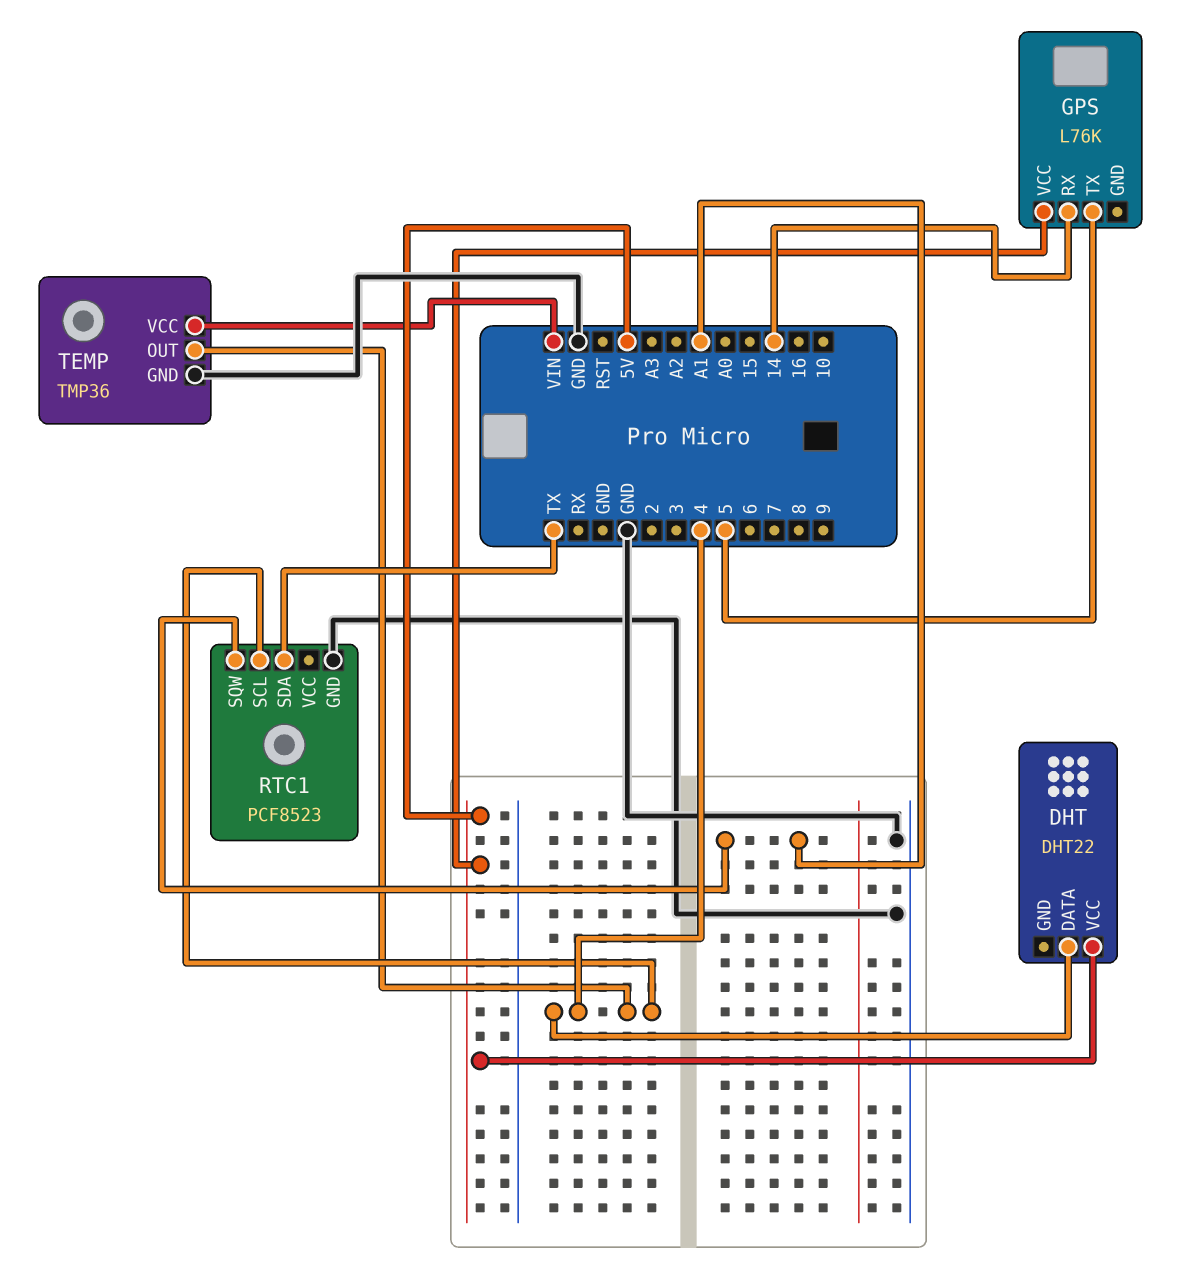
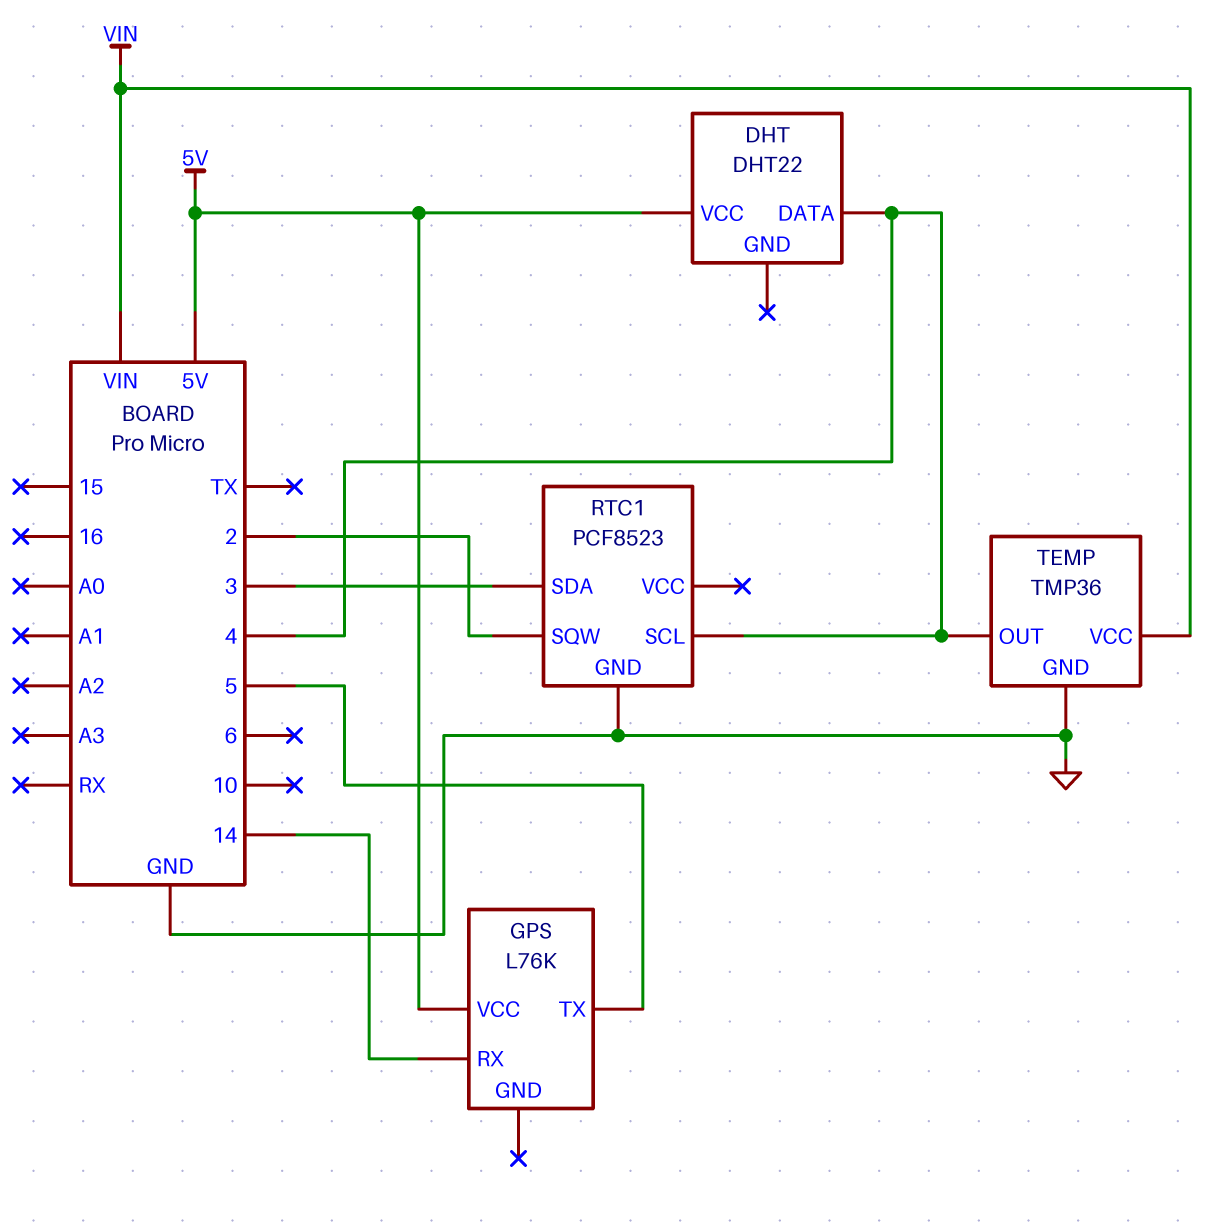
RTC1 pin SDA: TX -> 3
RTC1 pin SQW: A1 -> 2

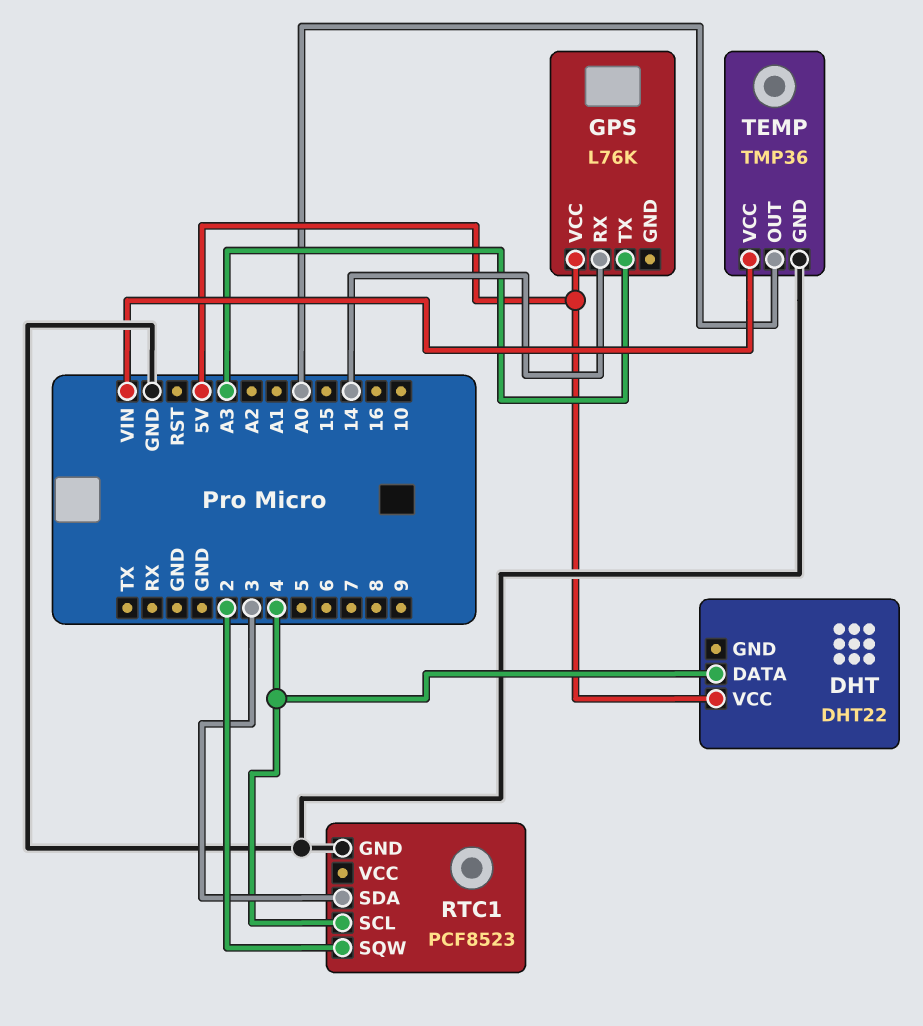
GPS pin TX: 5 -> A3
TEMP pin OUT: 4 -> A0

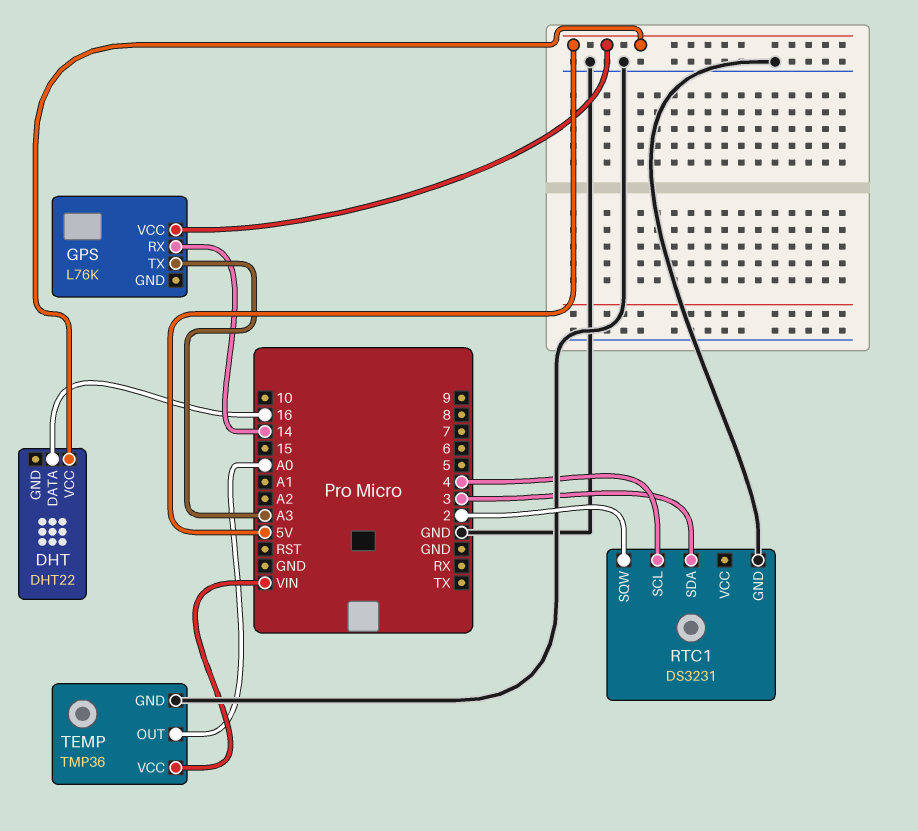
DHT pin DATA: 4 -> 16
RTC1: PCF8523 -> DS3231

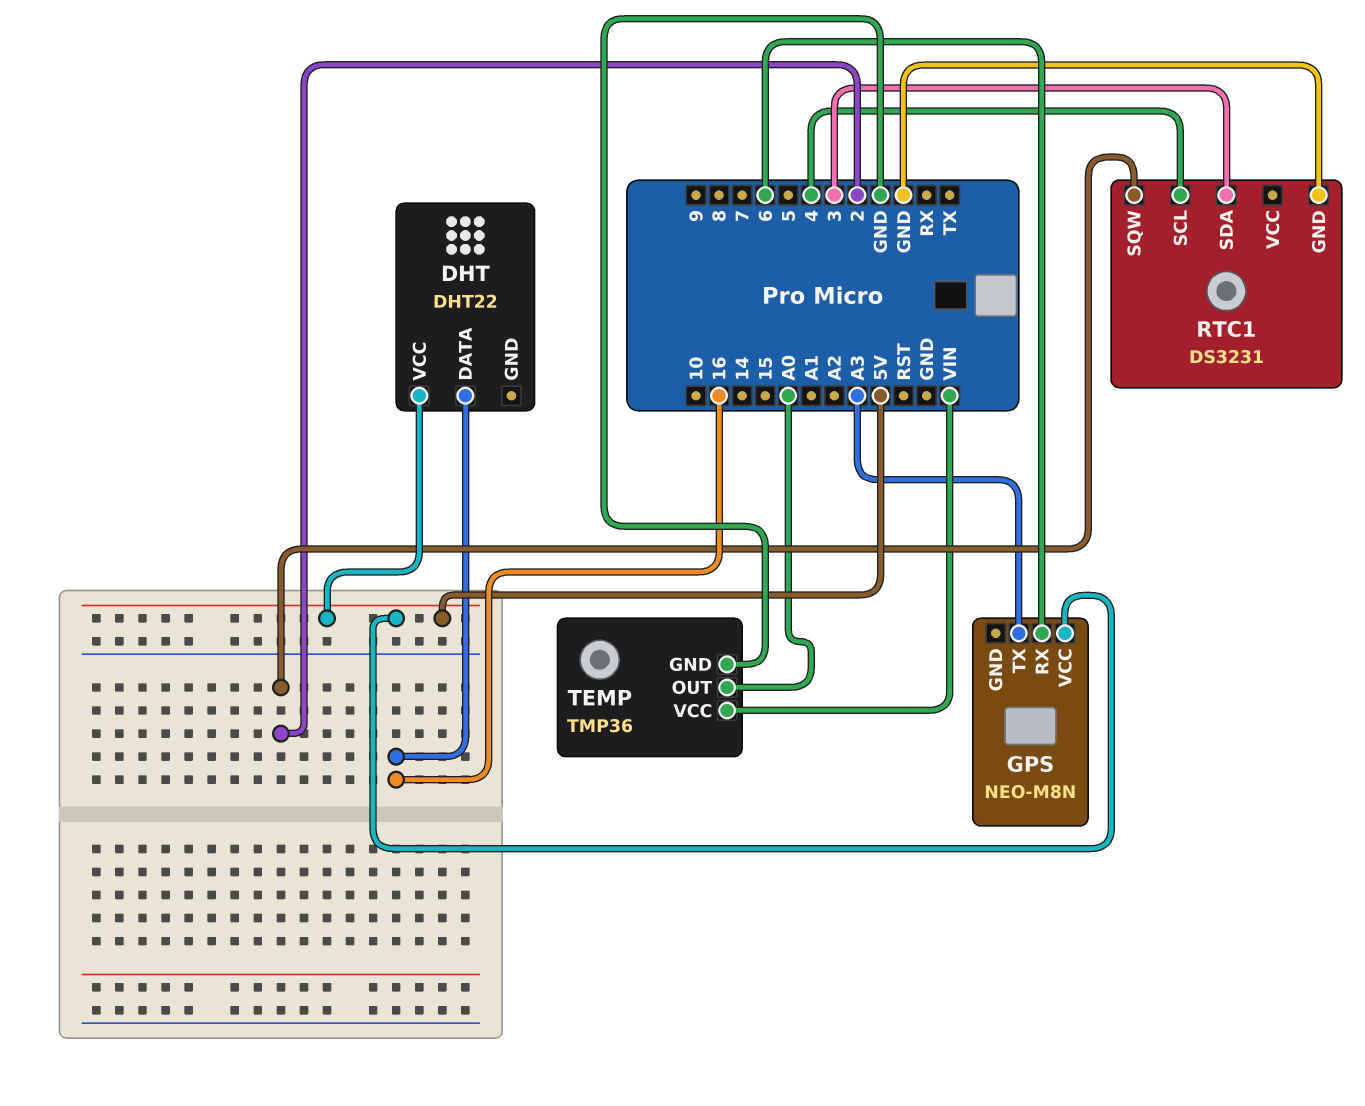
GPS: L76K -> NEO-M8N
GPS pin RX: 14 -> 6

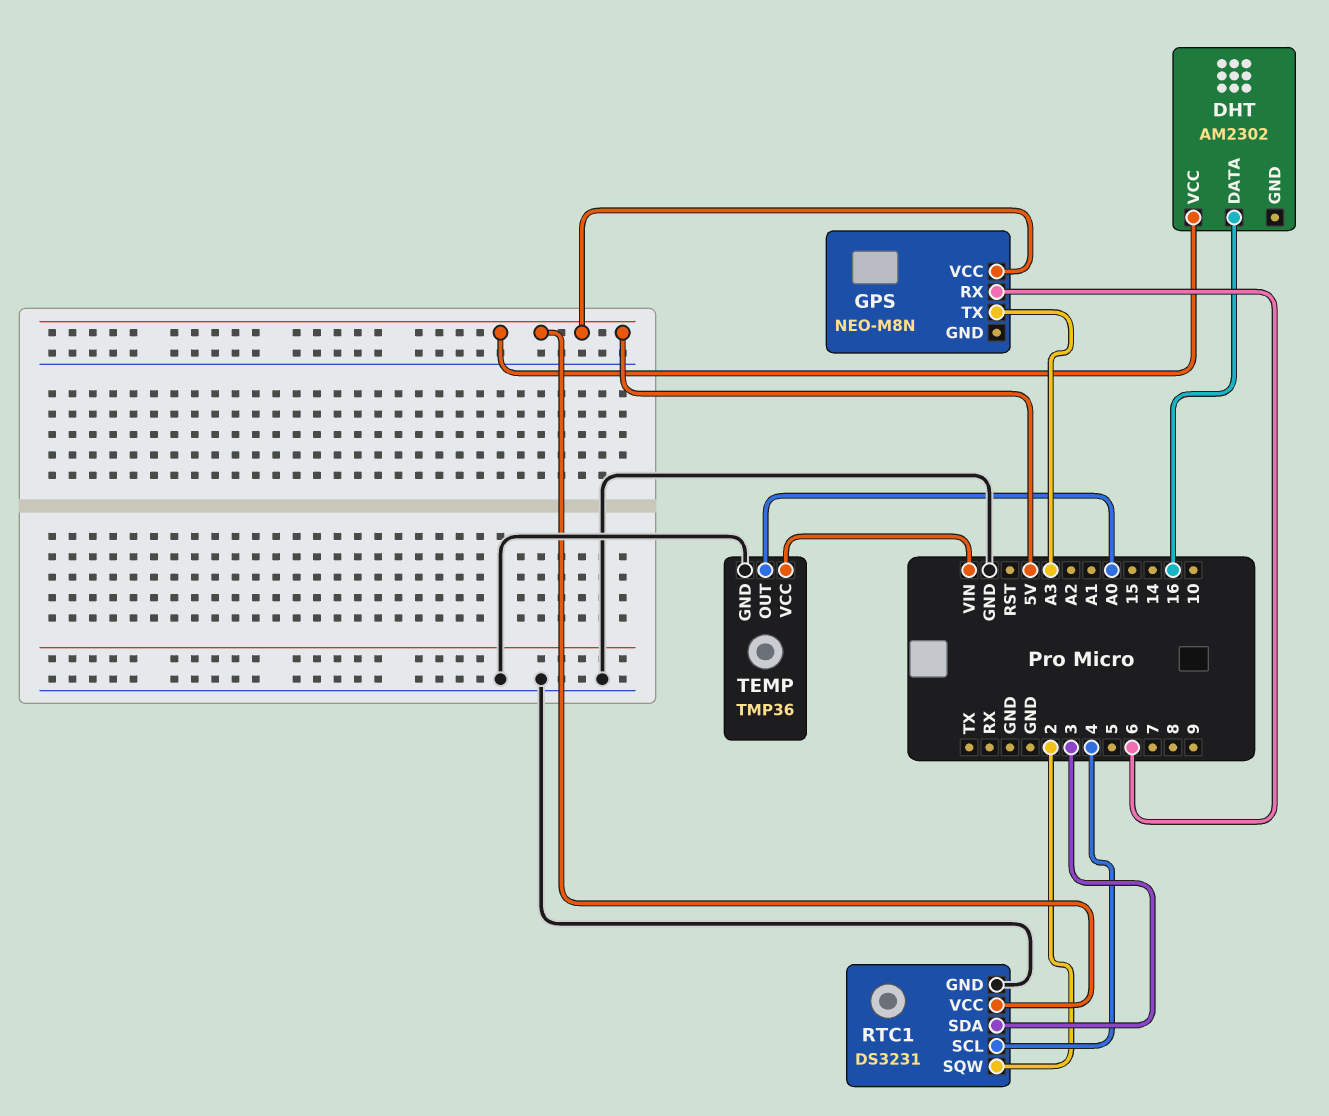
DHT: DHT22 -> AM2302
RTC1 pin VCC: none -> 5V

